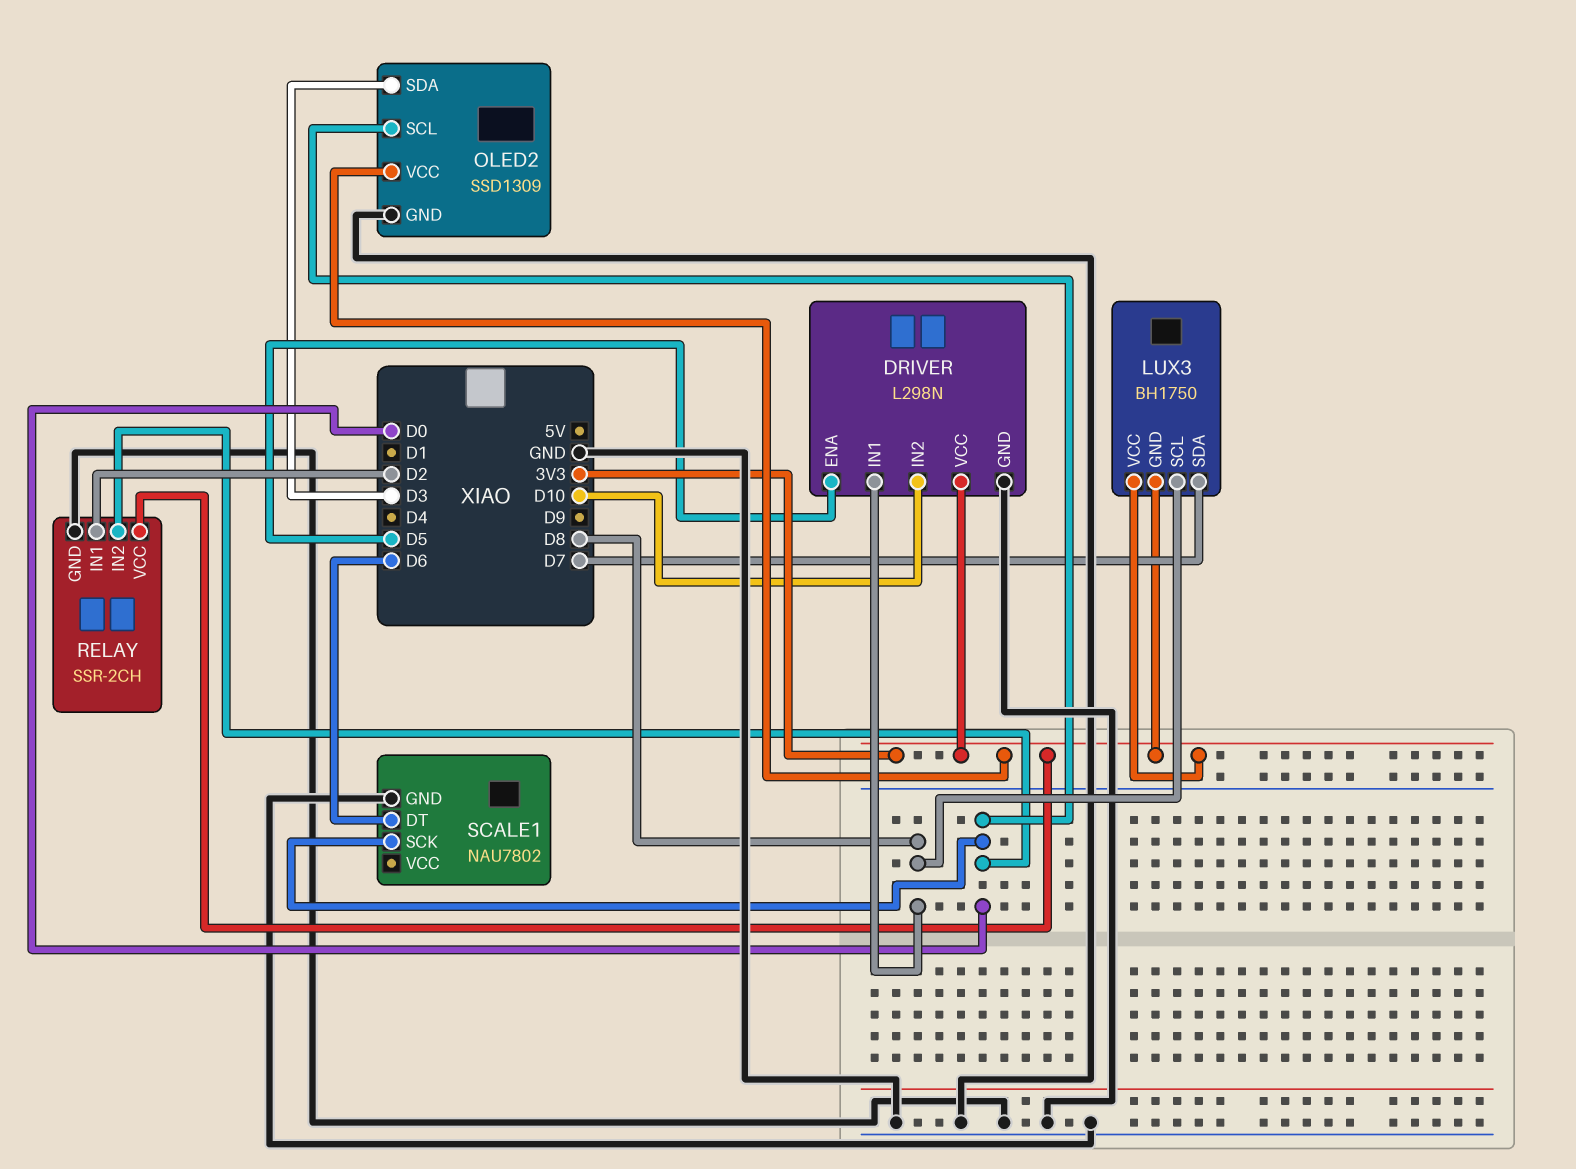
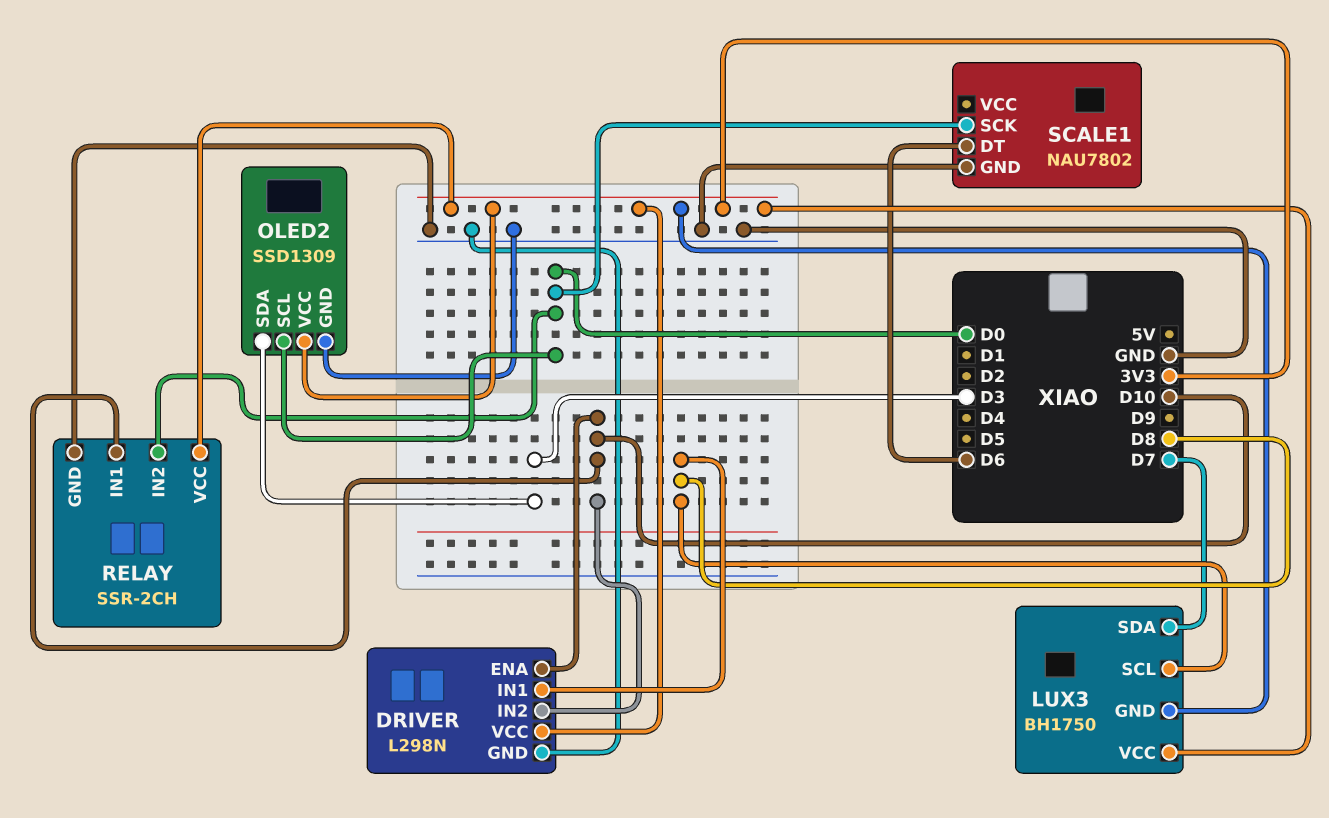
DRIVER pin ENA: D5 -> D10
RELAY pin IN1: D2 -> D10

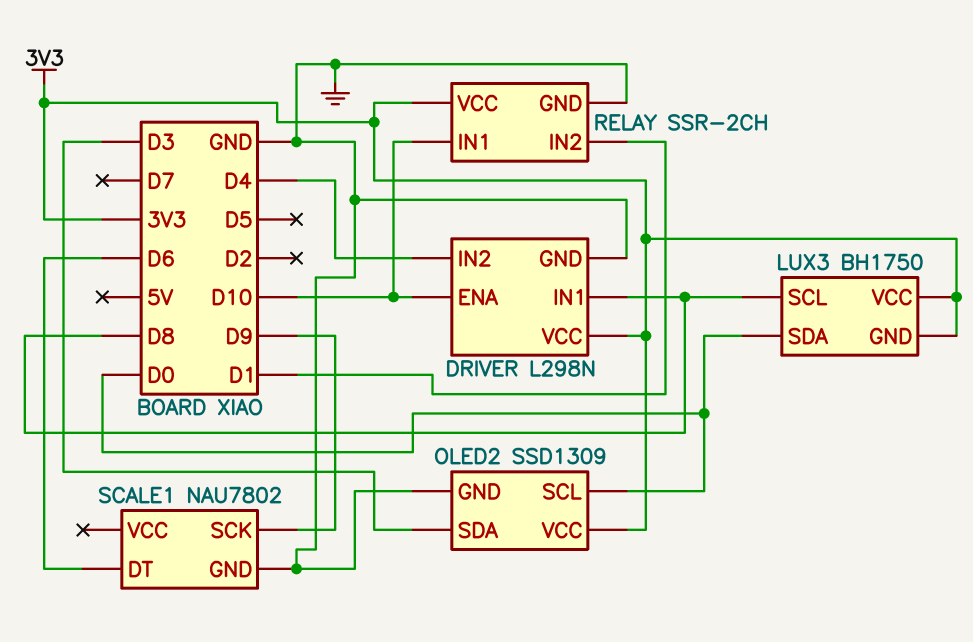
DRIVER pin IN2: D10 -> D4
LUX3 pin SDA: D7 -> D0
RELAY pin IN2: D0 -> D1
SCALE1 pin SCK: D0 -> D9

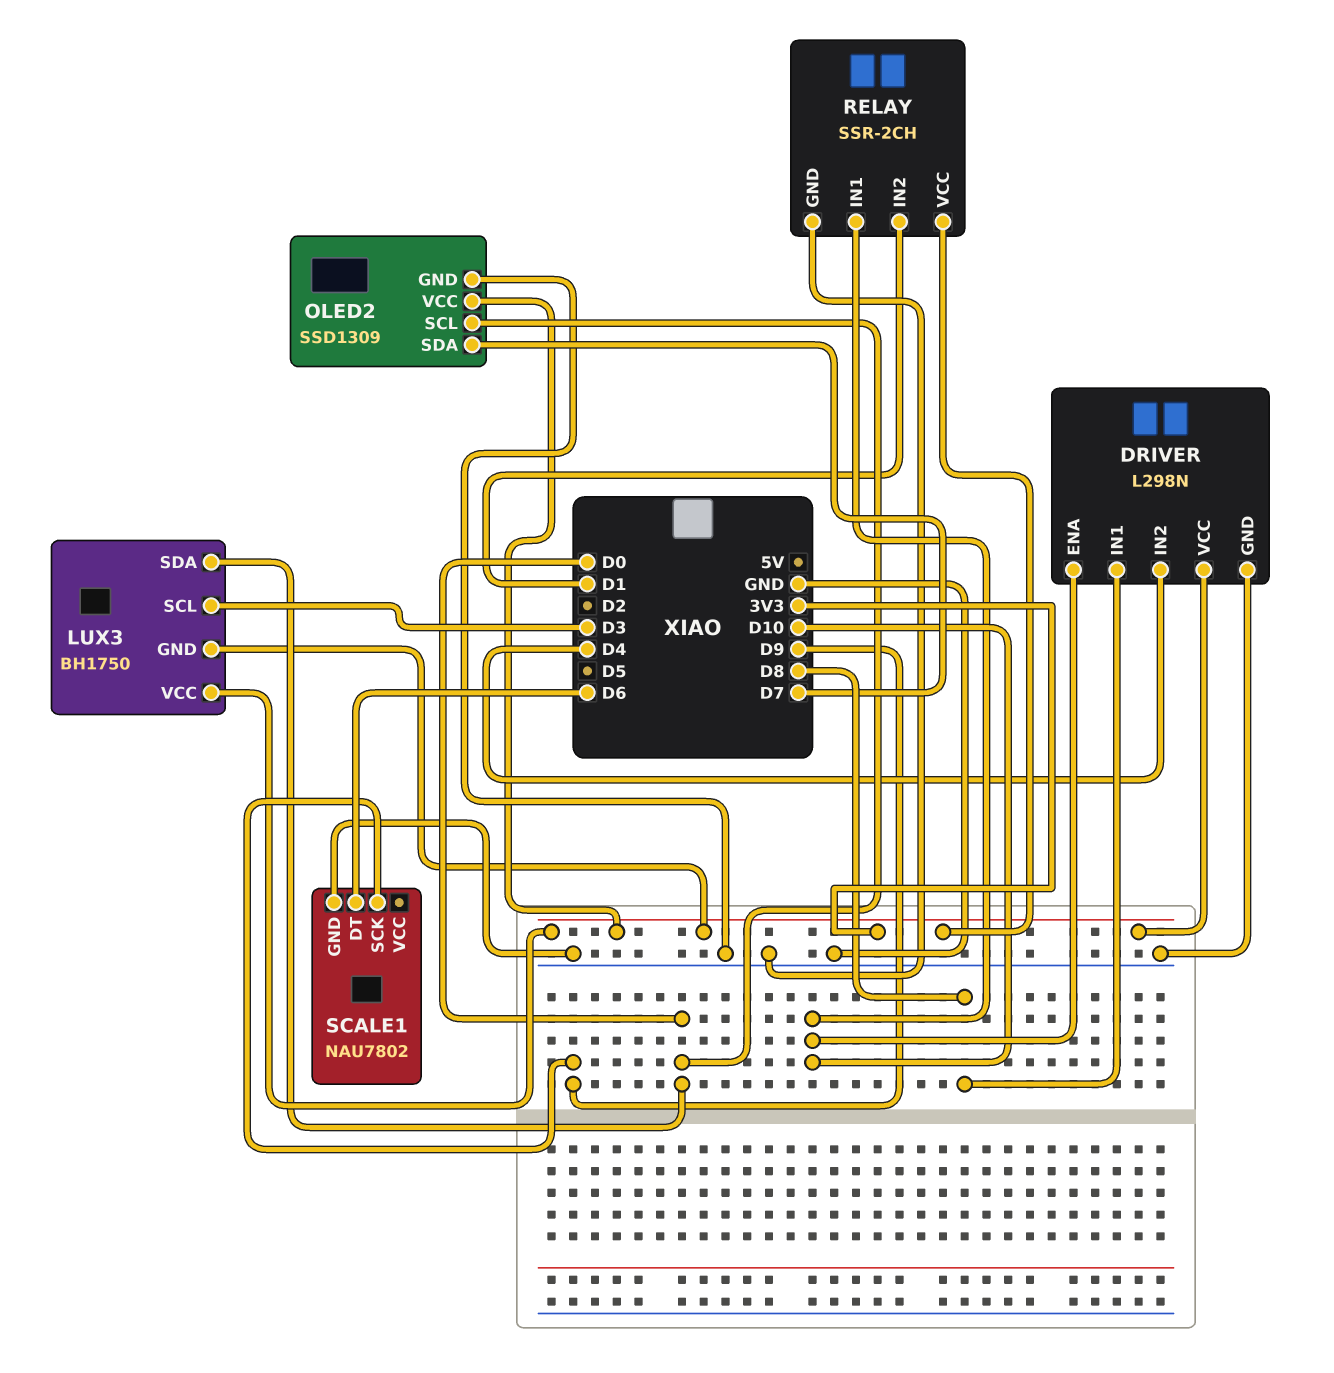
LUX3 pin SCL: D8 -> D3
OLED2 pin SDA: D3 -> D7

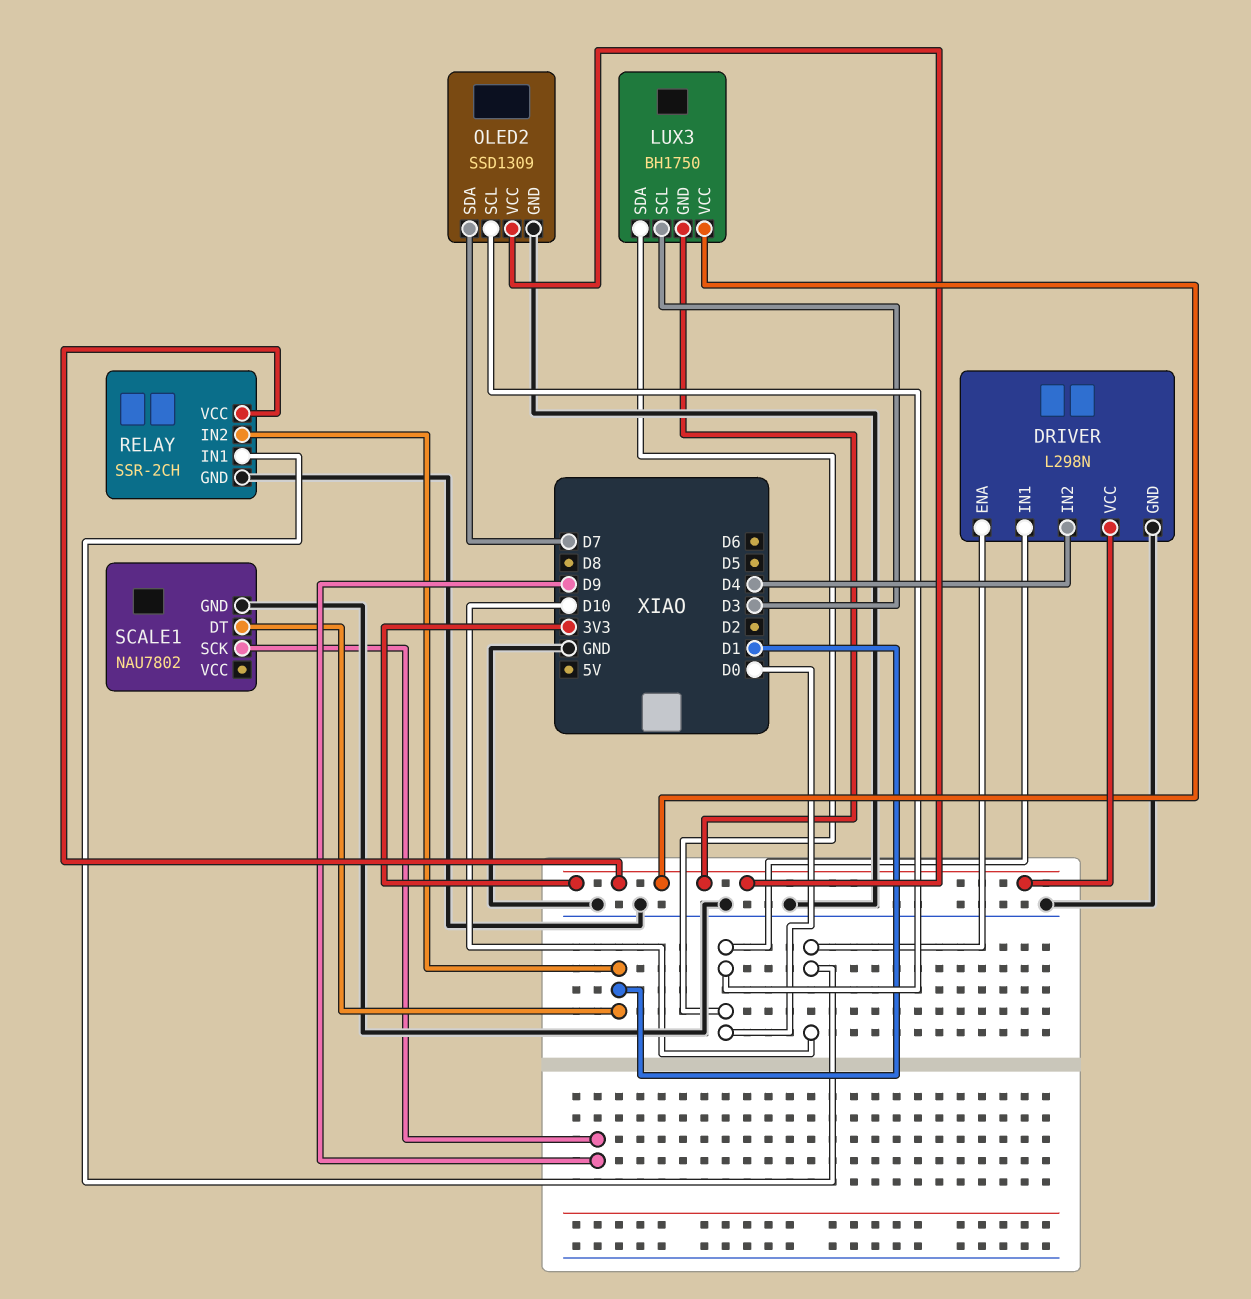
DRIVER pin IN1: D8 -> D0
SCALE1 pin DT: D6 -> D1

